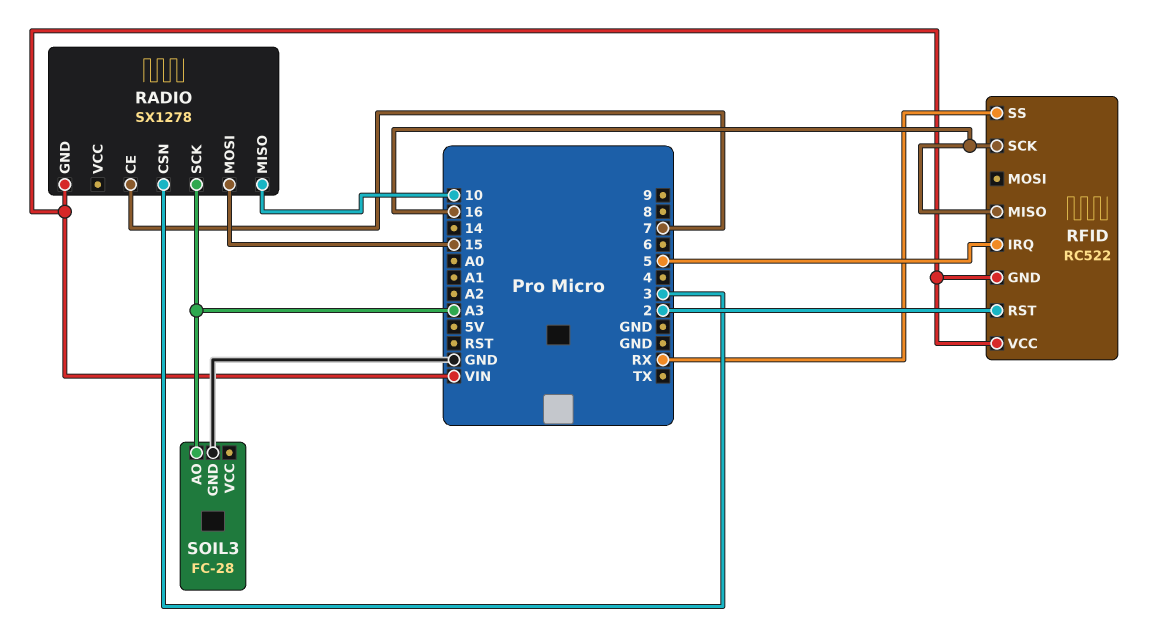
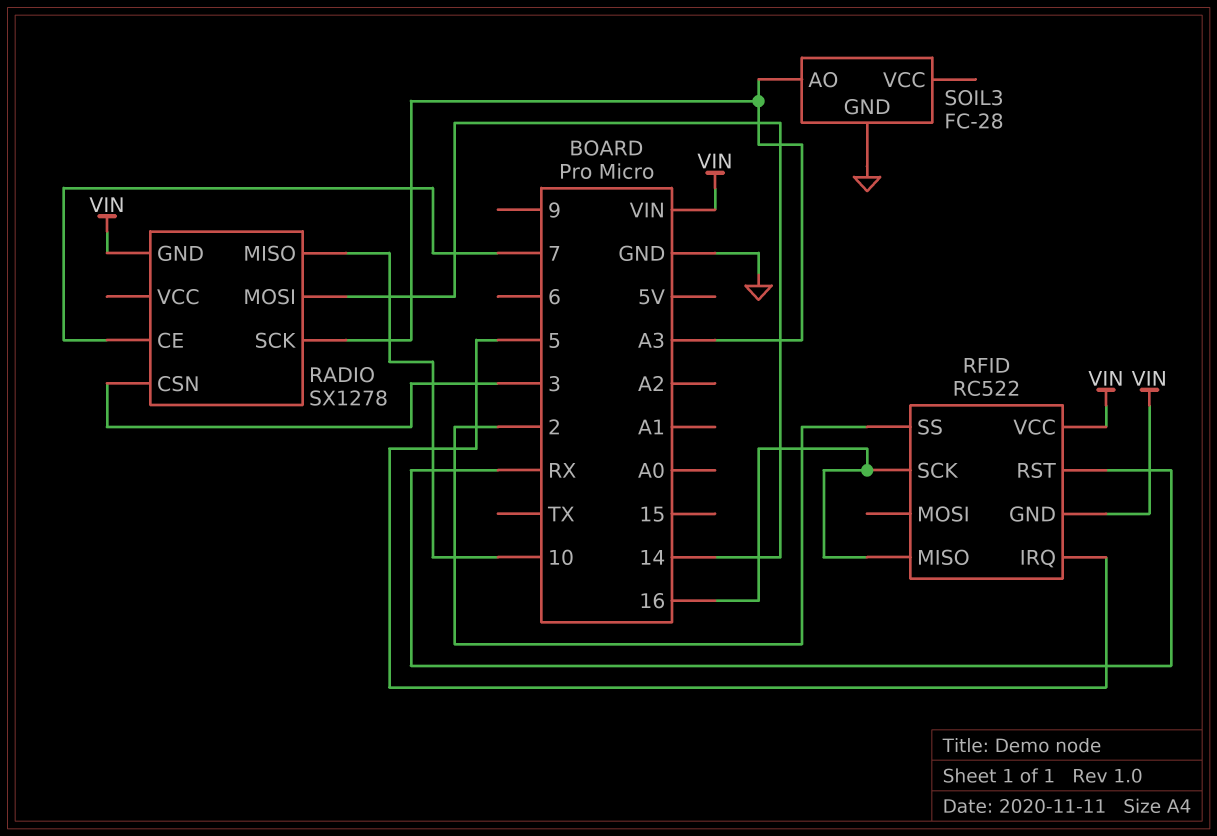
RADIO pin MOSI: 15 -> 14
RFID pin RST: 2 -> RX
RFID pin SS: RX -> 2

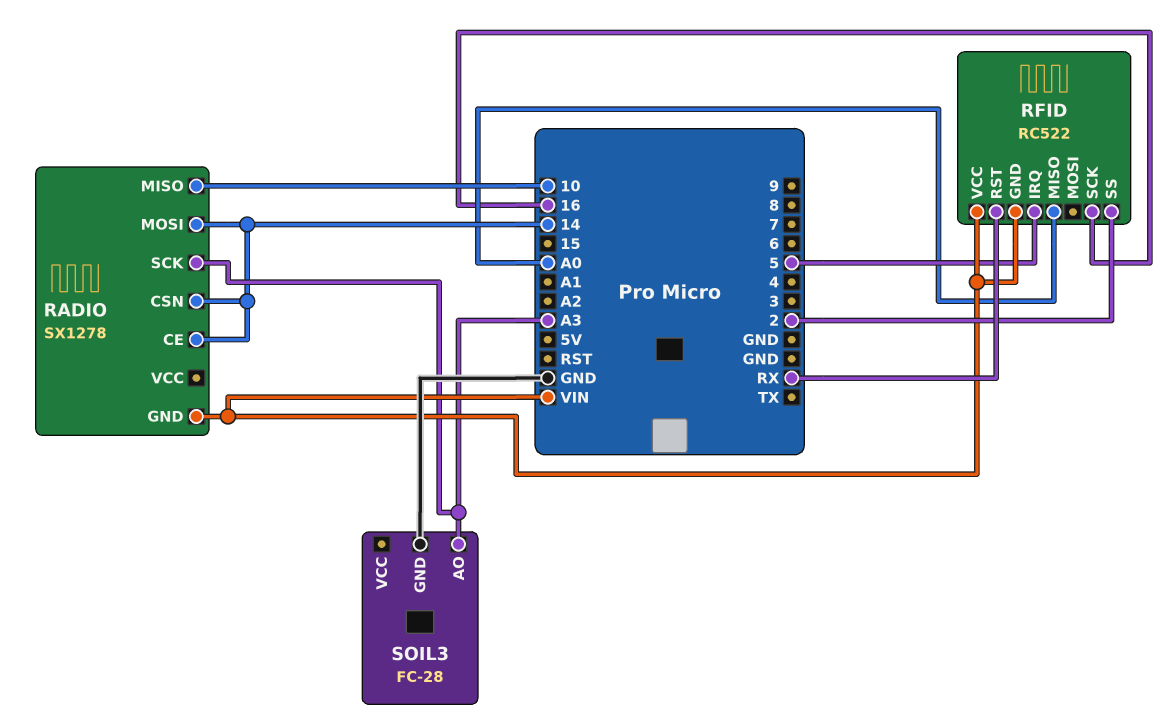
RADIO pin CE: 7 -> 14
RADIO pin CSN: 3 -> 14
RFID pin MISO: 16 -> A0

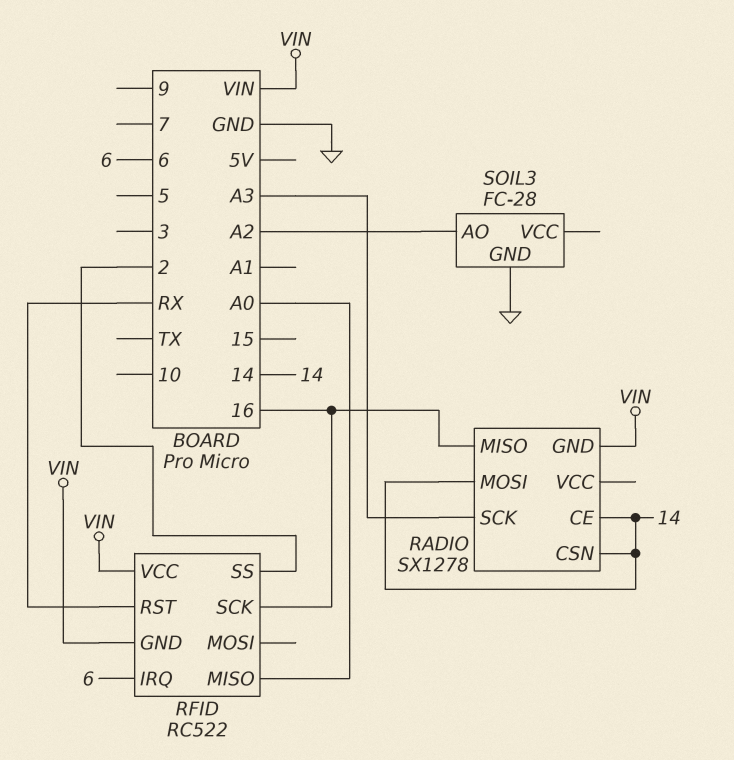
RADIO pin MISO: 10 -> 16
RFID pin IRQ: 5 -> 6
SOIL3 pin AO: A3 -> A2

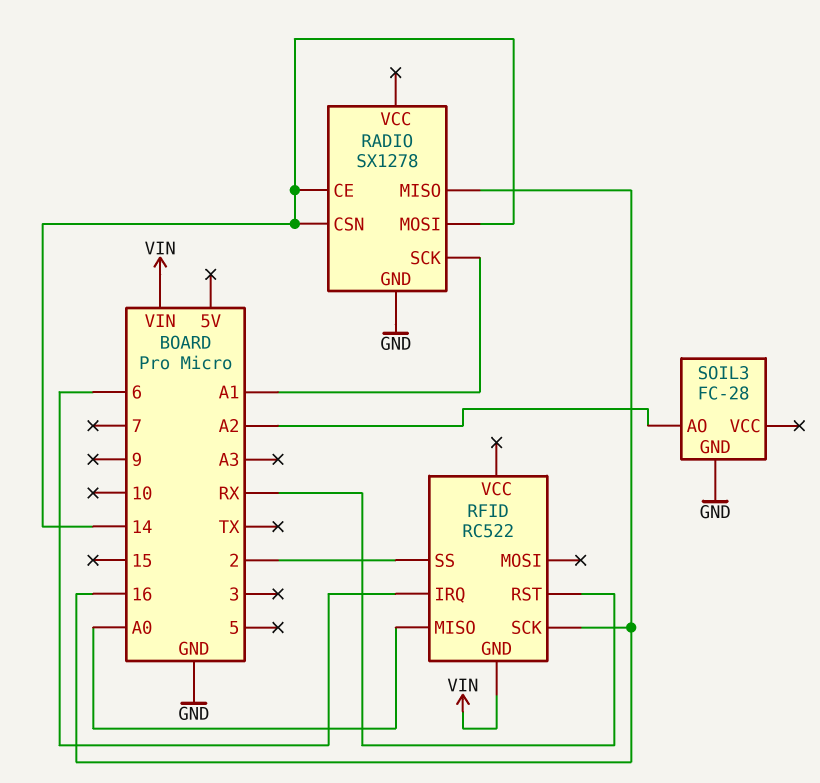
RADIO pin GND: VIN -> GND
RADIO pin SCK: A3 -> A1
RFID pin VCC: VIN -> none

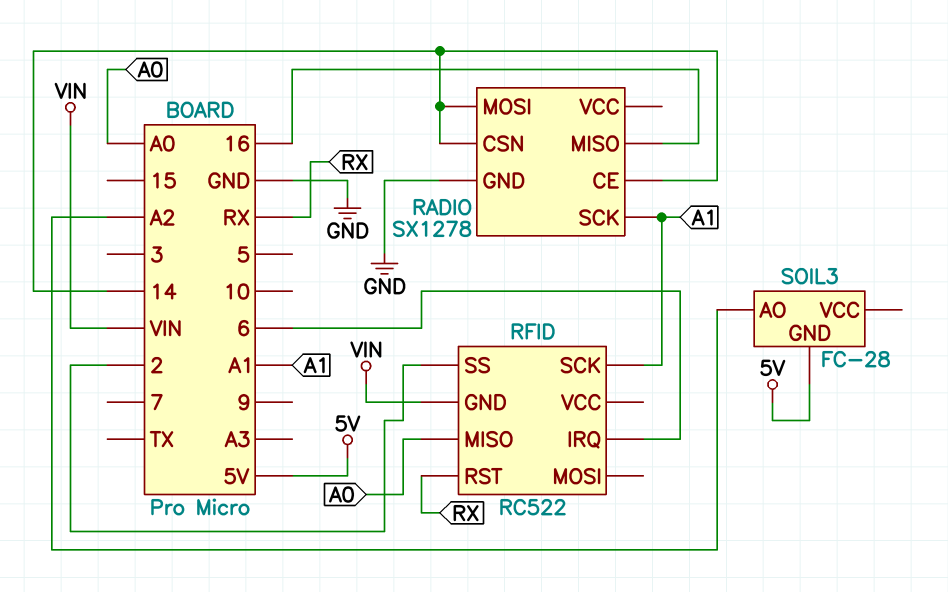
RFID pin SCK: 16 -> A1
SOIL3 pin GND: GND -> 5V

